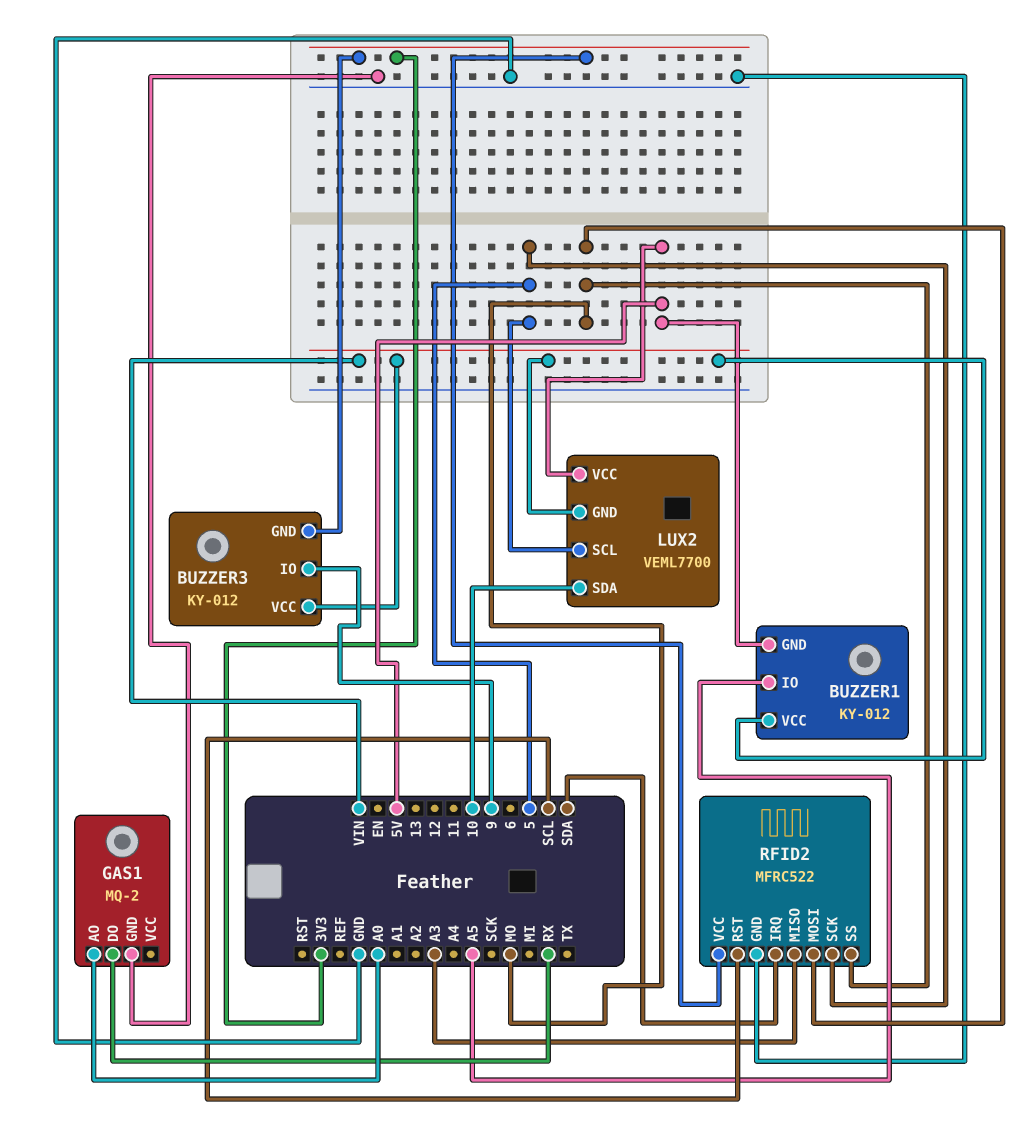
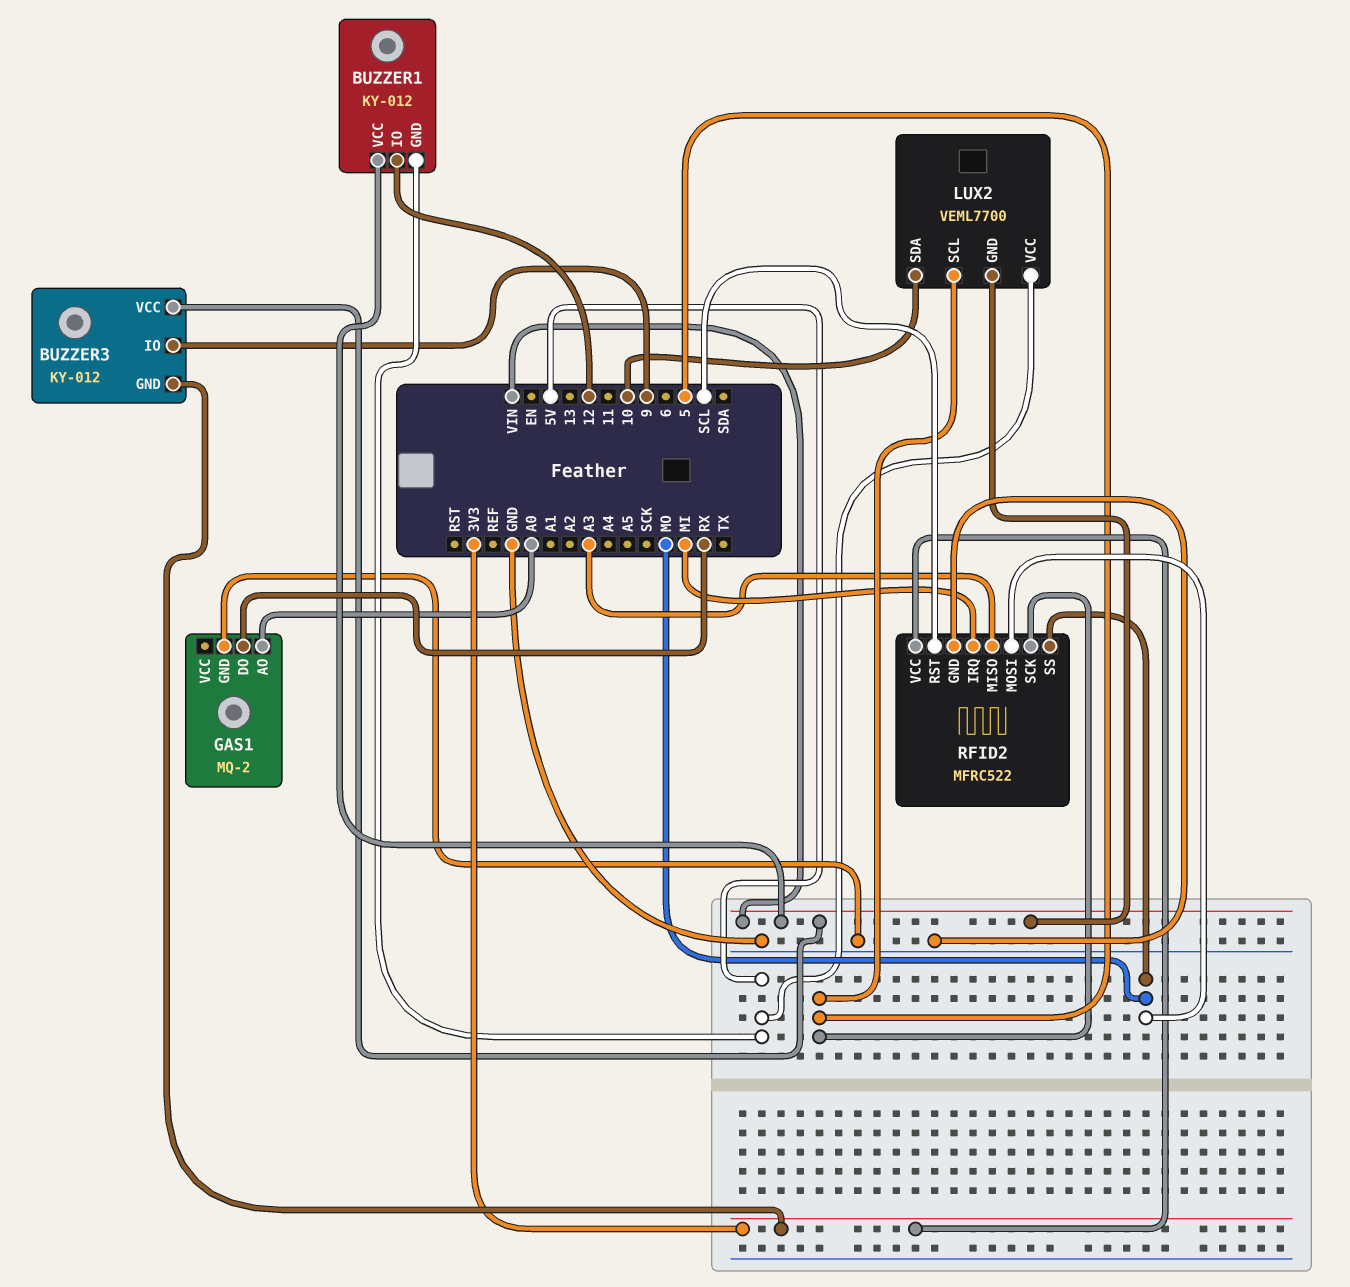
BUZZER1 pin IO: A5 -> 12
RFID2 pin IRQ: SDA -> MI

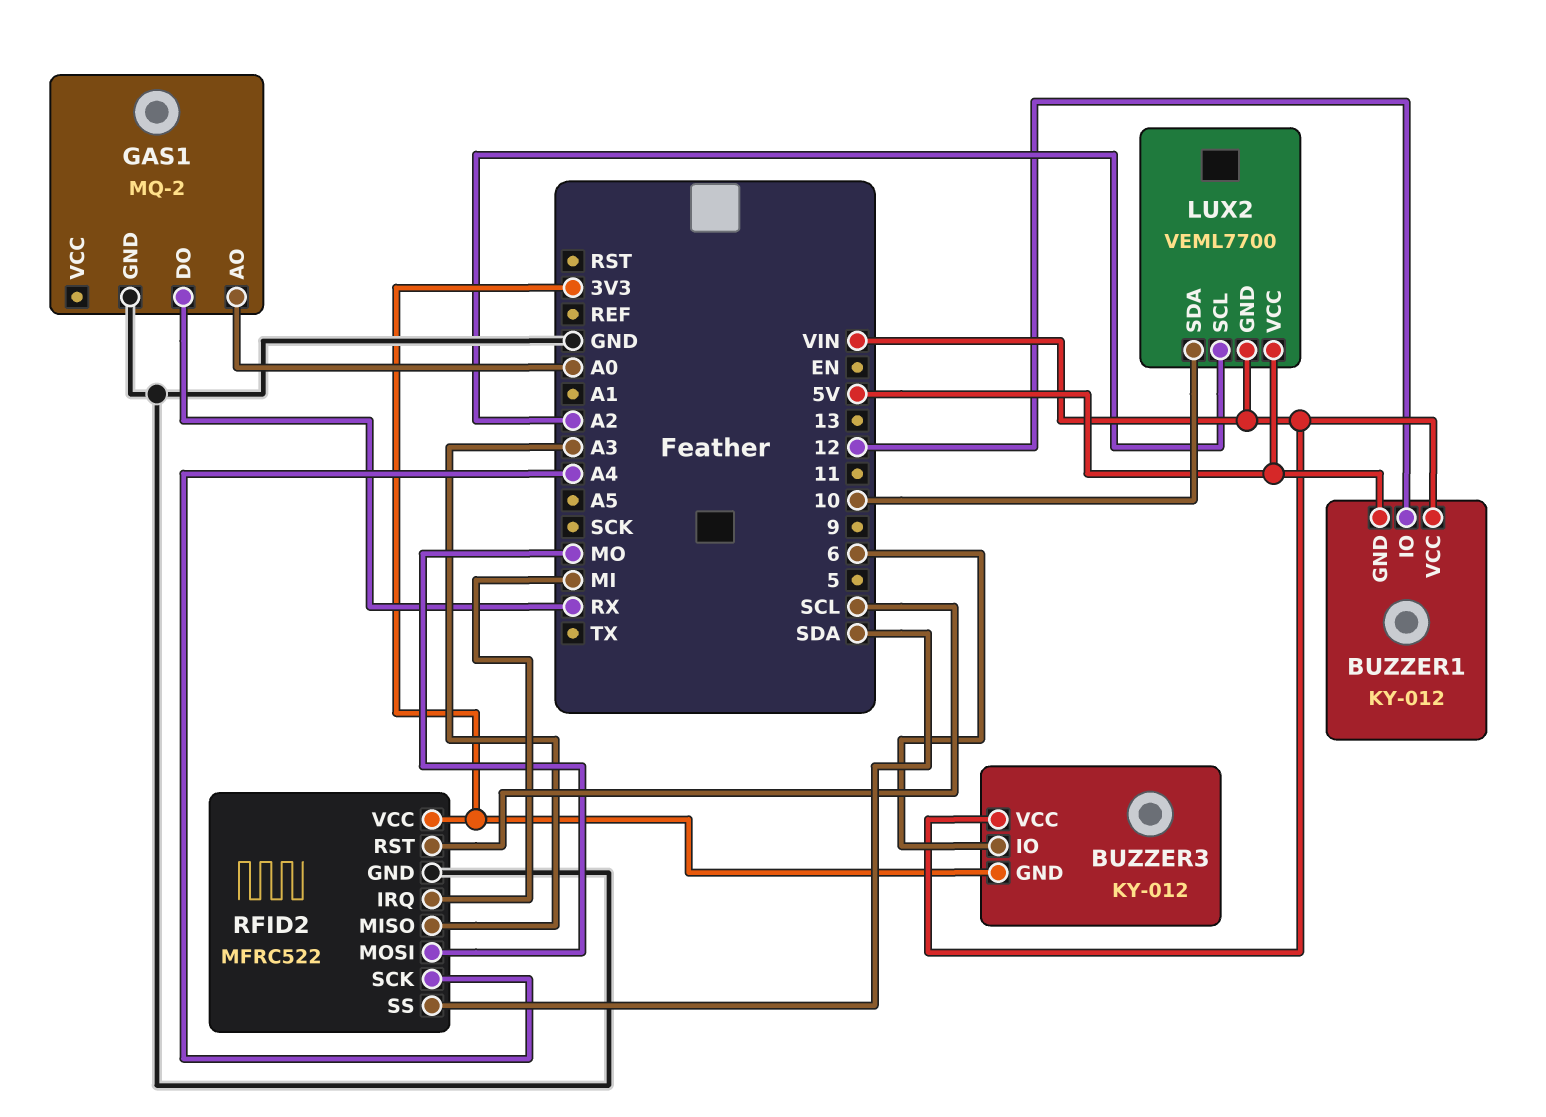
BUZZER3 pin IO: 9 -> 6
LUX2 pin SCL: 5 -> A2
RFID2 pin SCK: 5 -> A4
RFID2 pin SS: MO -> SDA

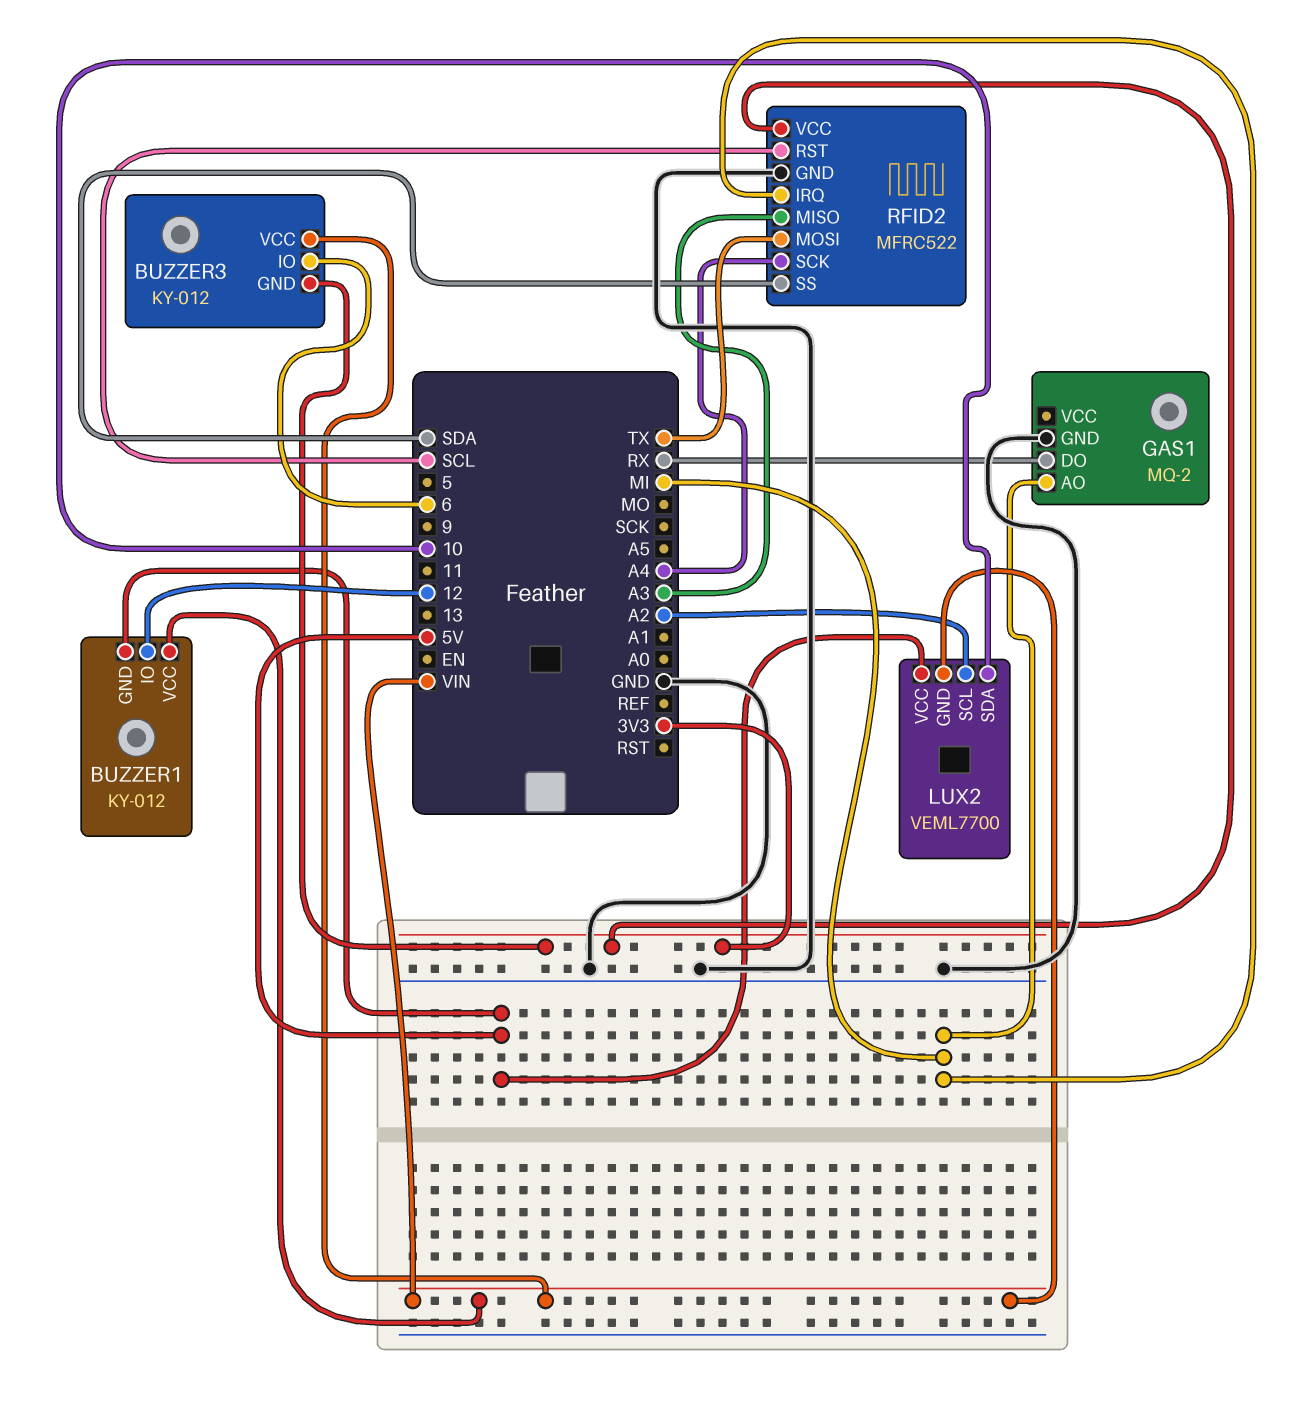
GAS1 pin AO: A0 -> MI
RFID2 pin MOSI: MO -> TX

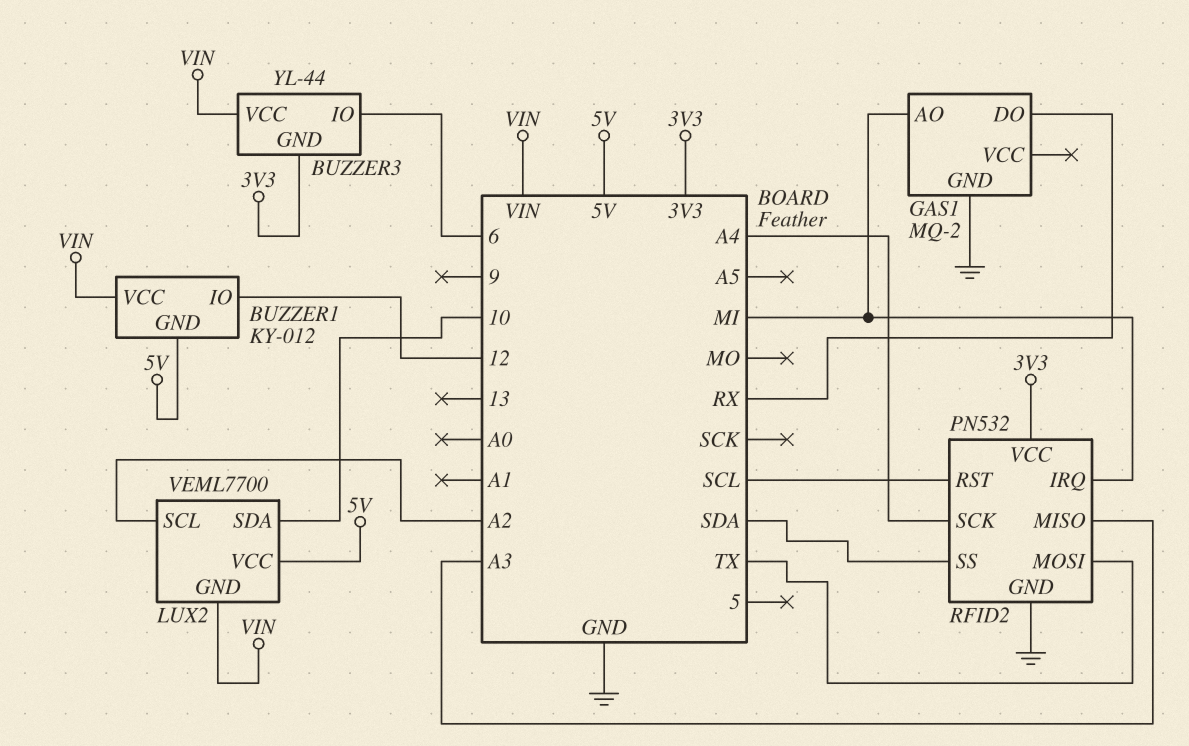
BUZZER3: KY-012 -> YL-44
RFID2: MFRC522 -> PN532

